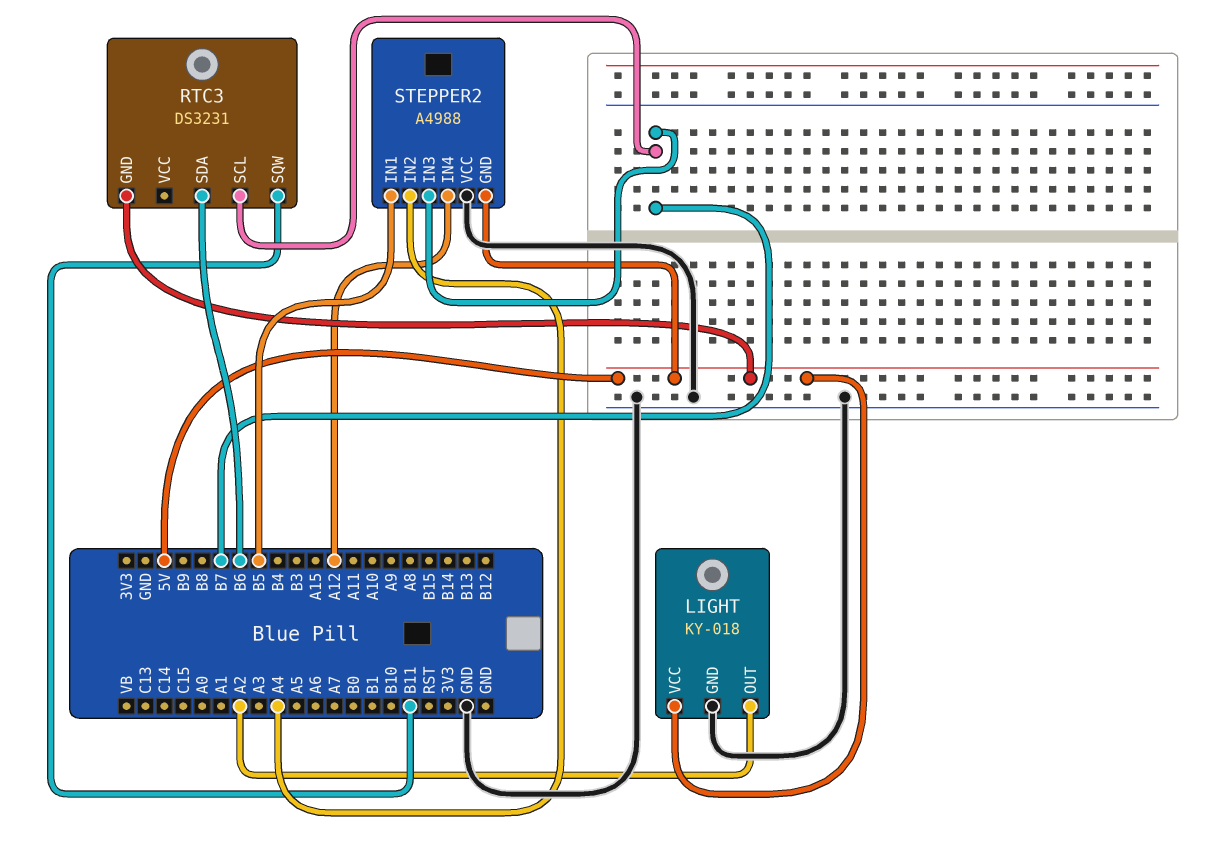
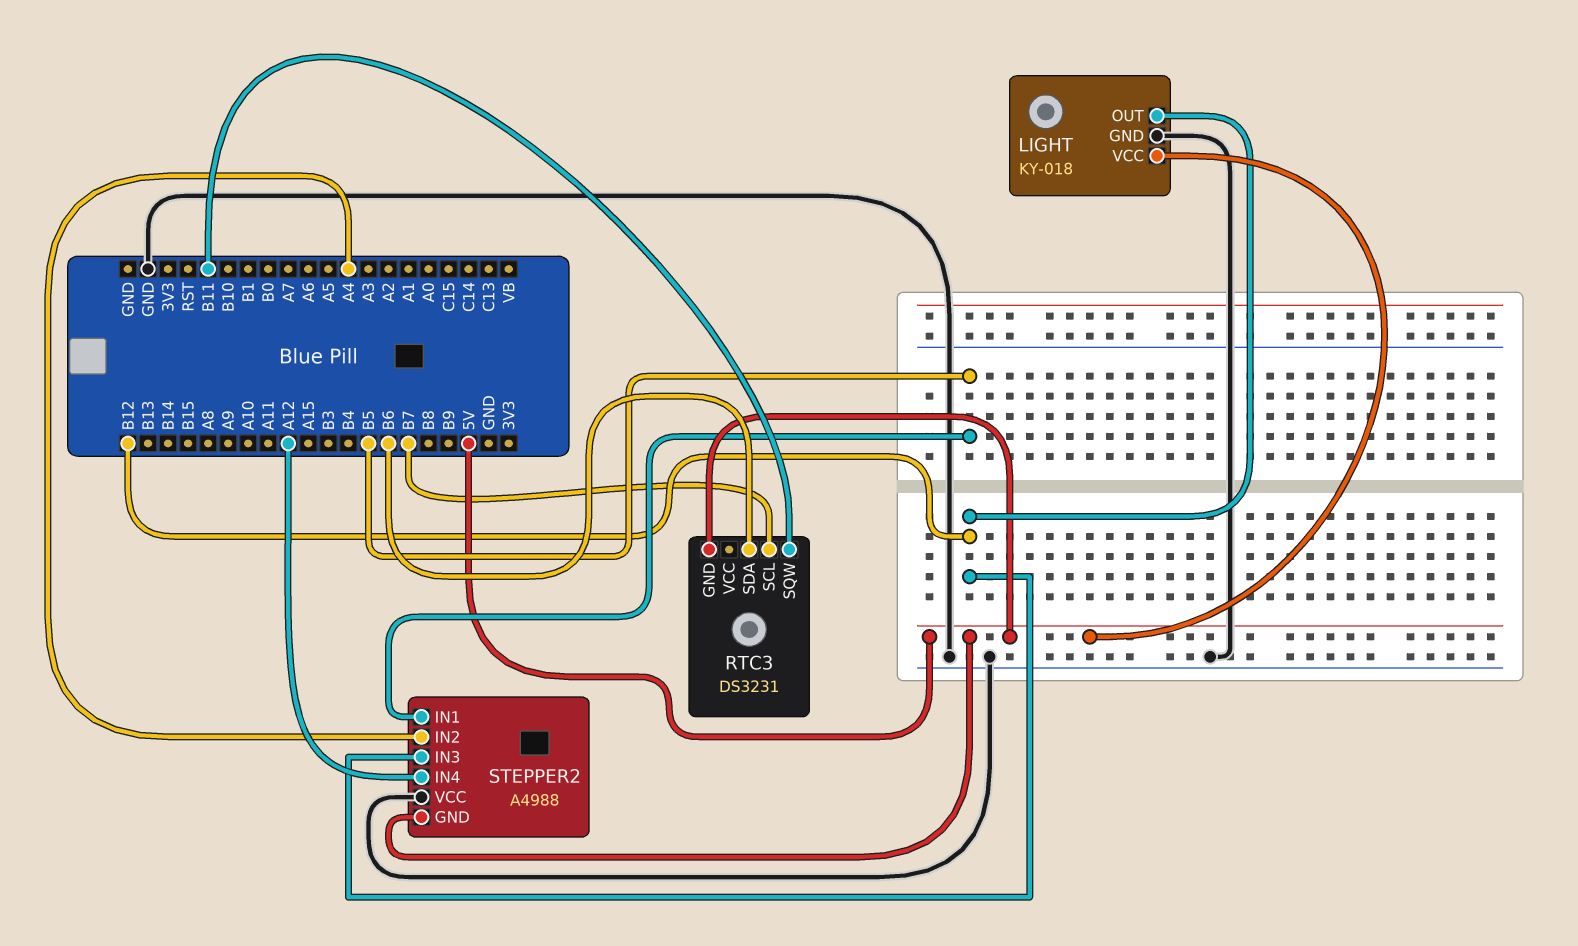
LIGHT pin OUT: A2 -> B12
STEPPER2 pin IN3: B7 -> B12

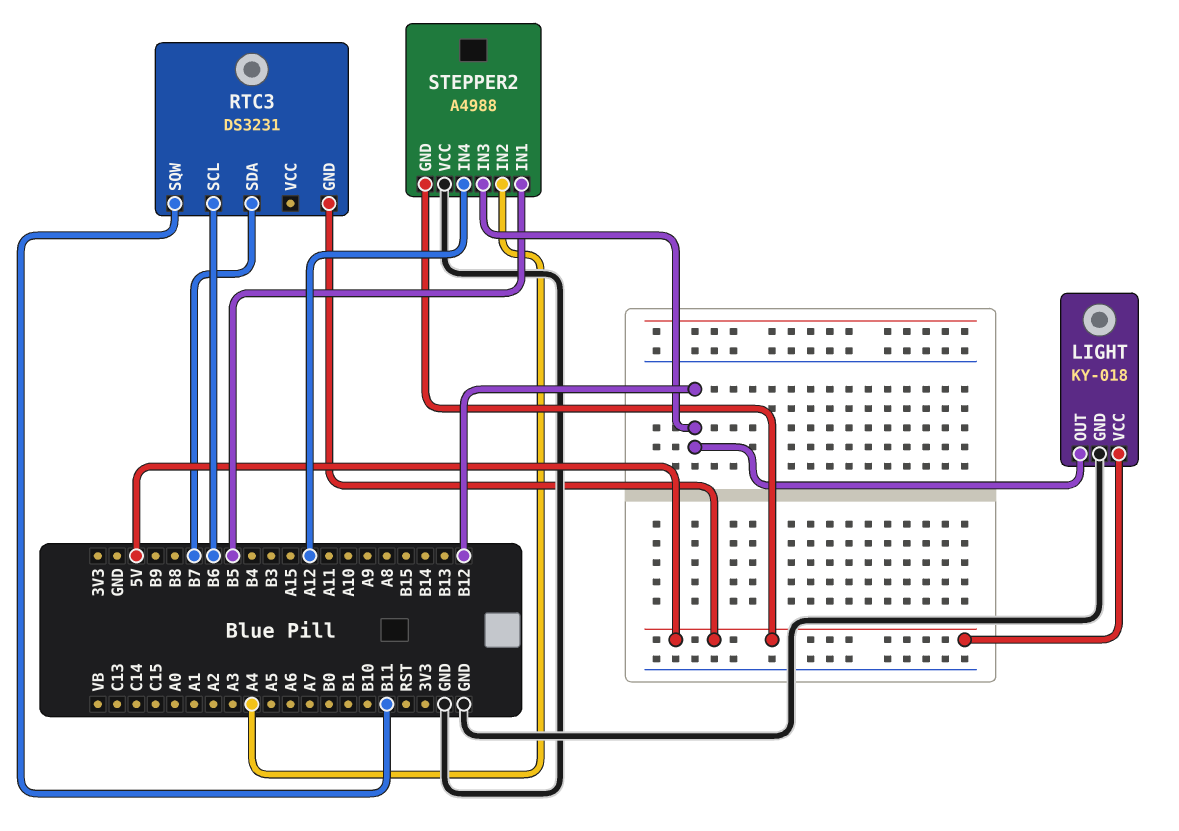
RTC3 pin SCL: B7 -> B6
RTC3 pin SDA: B6 -> B7

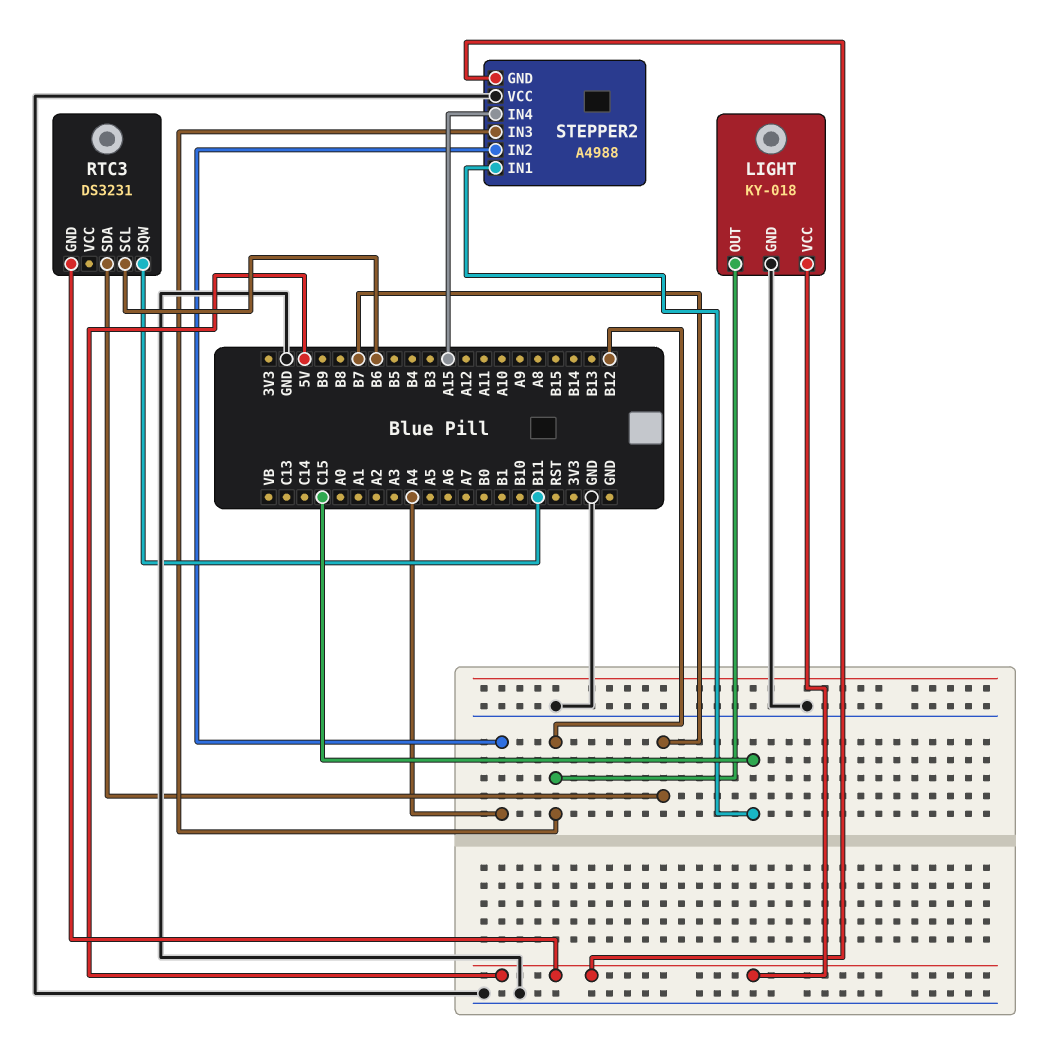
STEPPER2 pin IN1: B5 -> C15
STEPPER2 pin IN4: A12 -> A15

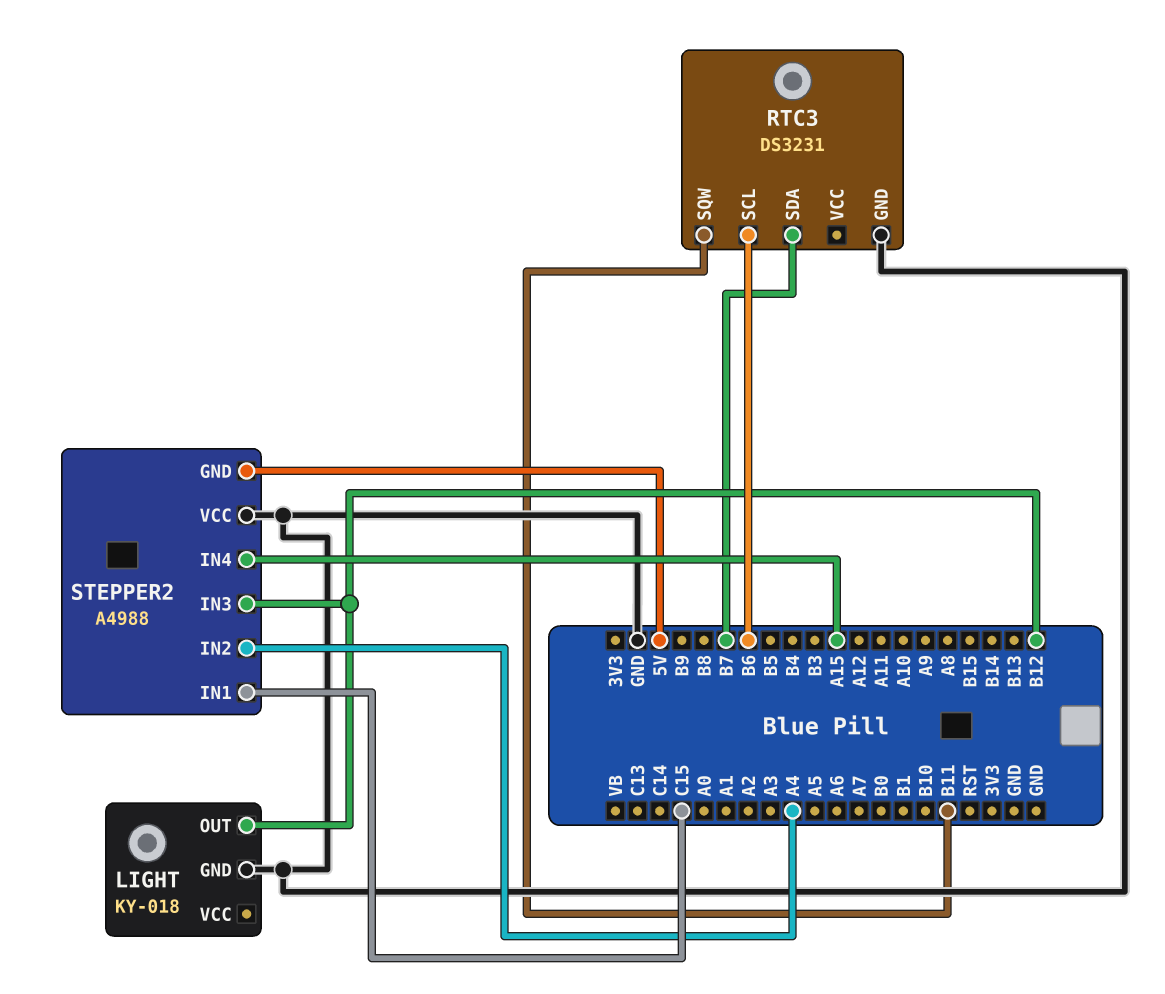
LIGHT pin VCC: 5V -> none
RTC3 pin GND: 5V -> GND

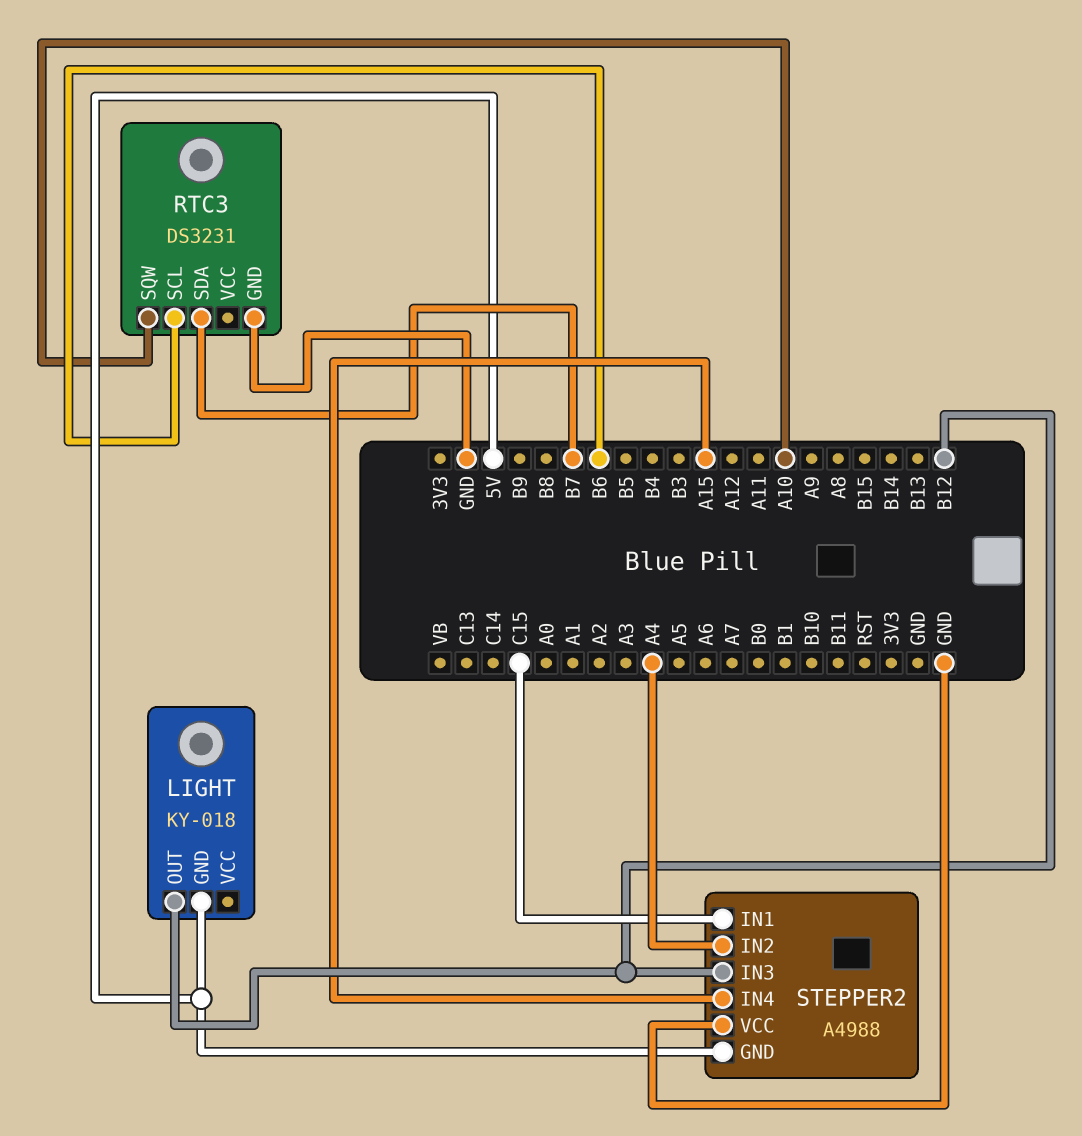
LIGHT pin GND: GND -> 5V
RTC3 pin SQW: B11 -> A10

